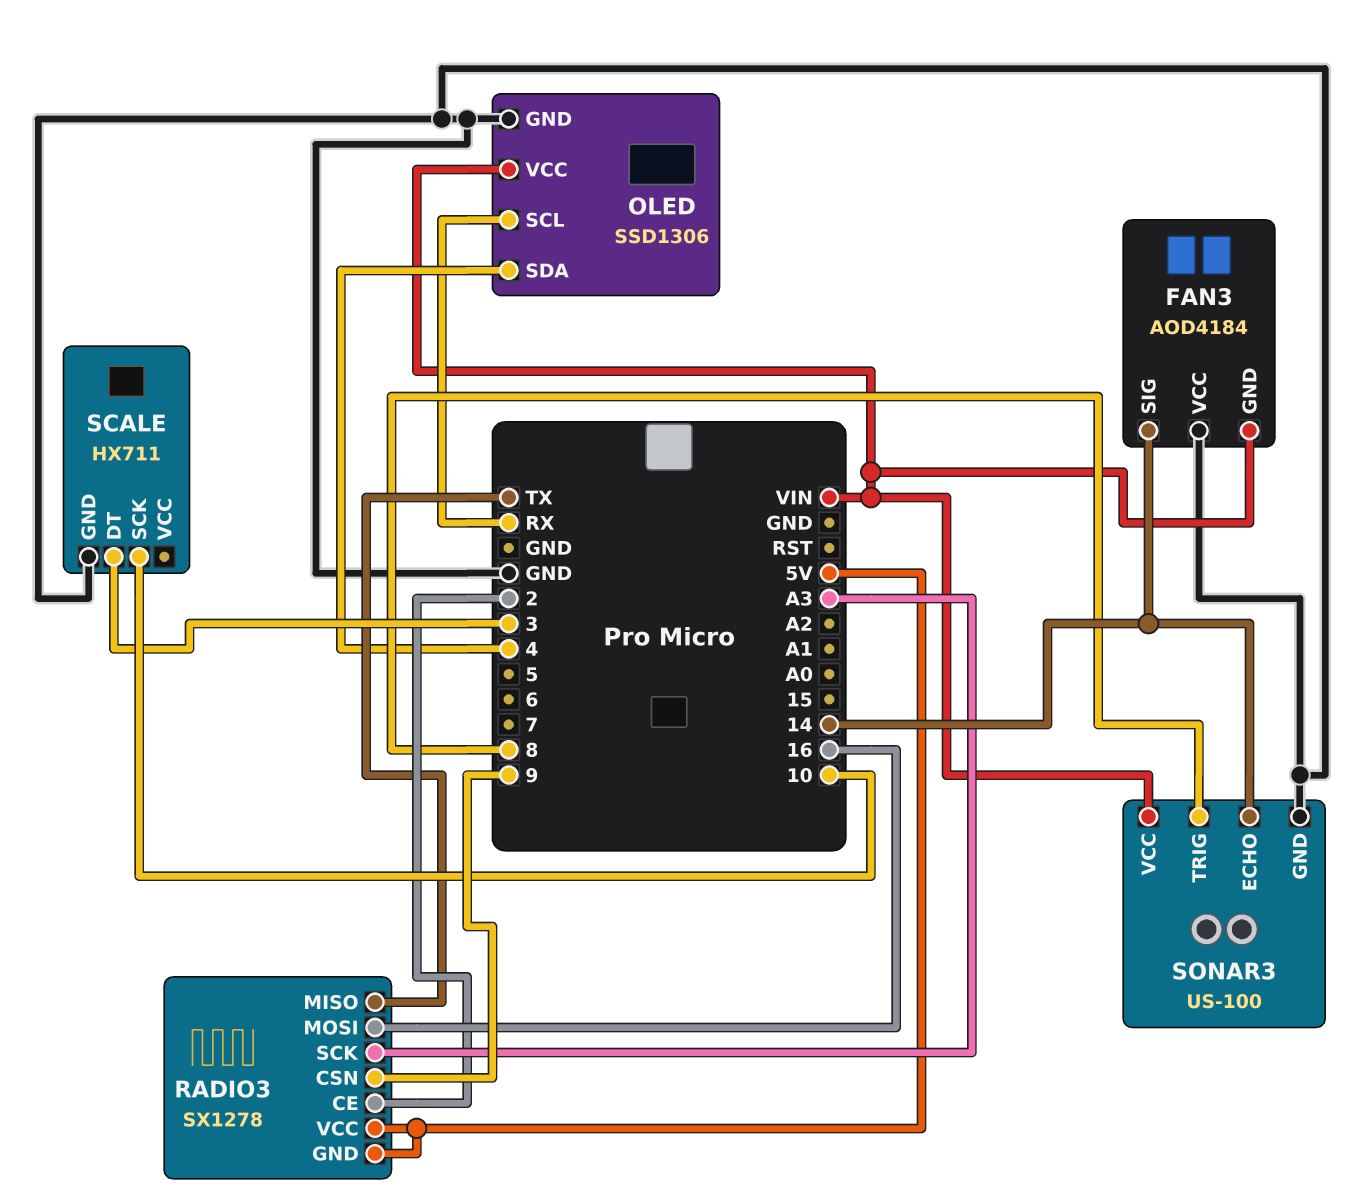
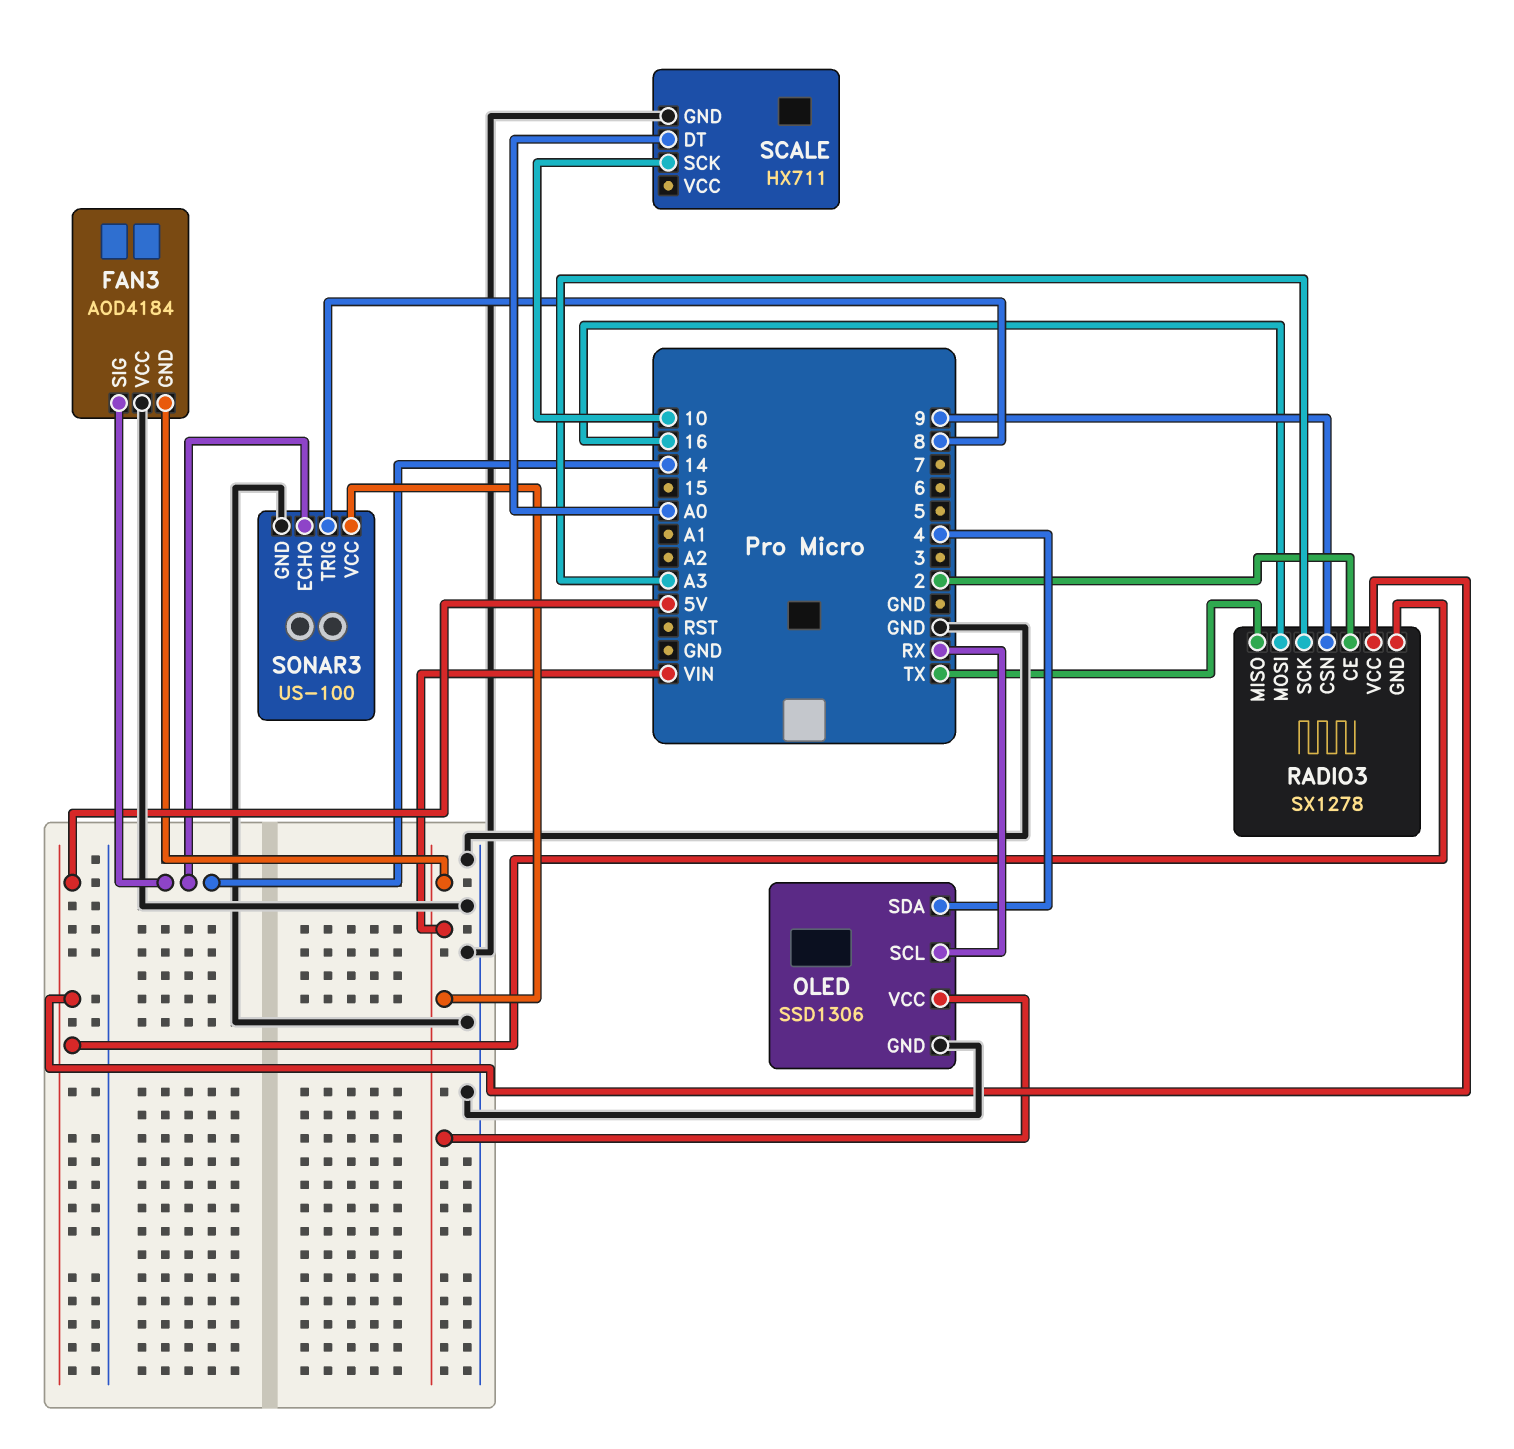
SCALE pin DT: 3 -> A0

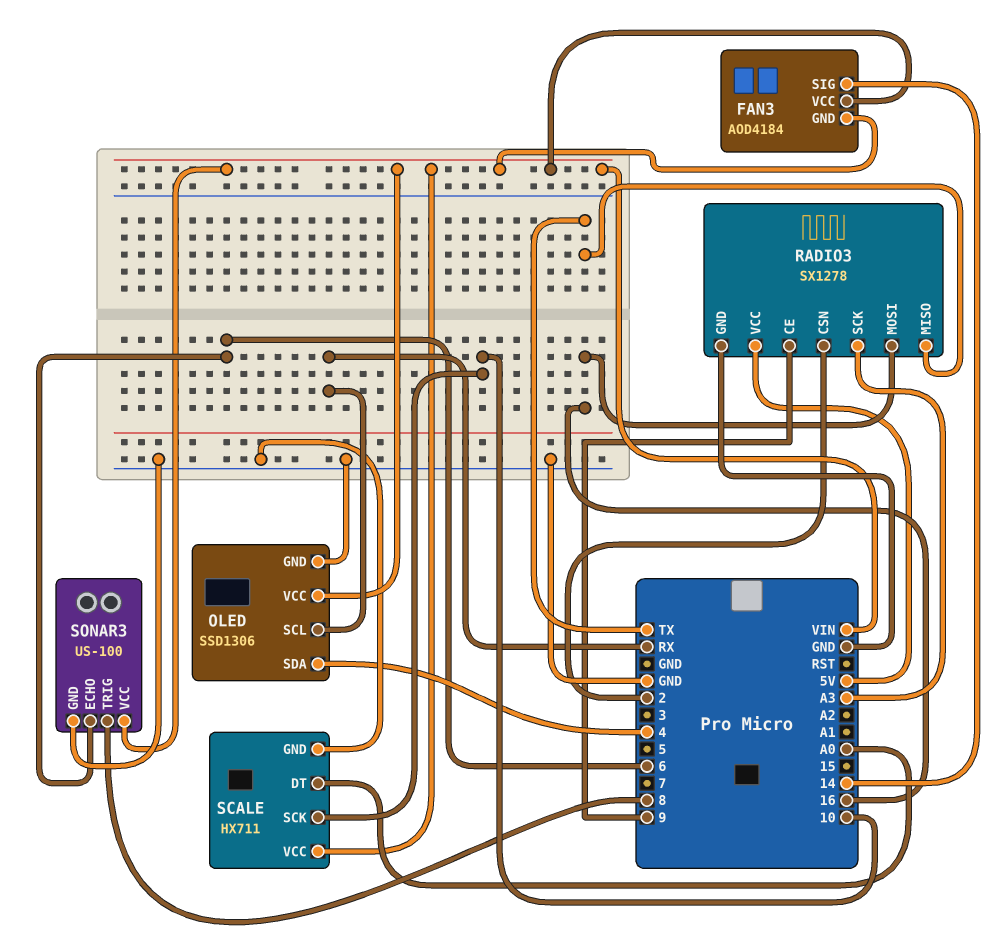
FAN3 pin VCC: GND -> VIN
RADIO3 pin CE: 2 -> 9
RADIO3 pin CSN: 9 -> 2
RADIO3 pin GND: 5V -> GND
SCALE pin VCC: none -> VIN
SONAR3 pin ECHO: 14 -> 6

